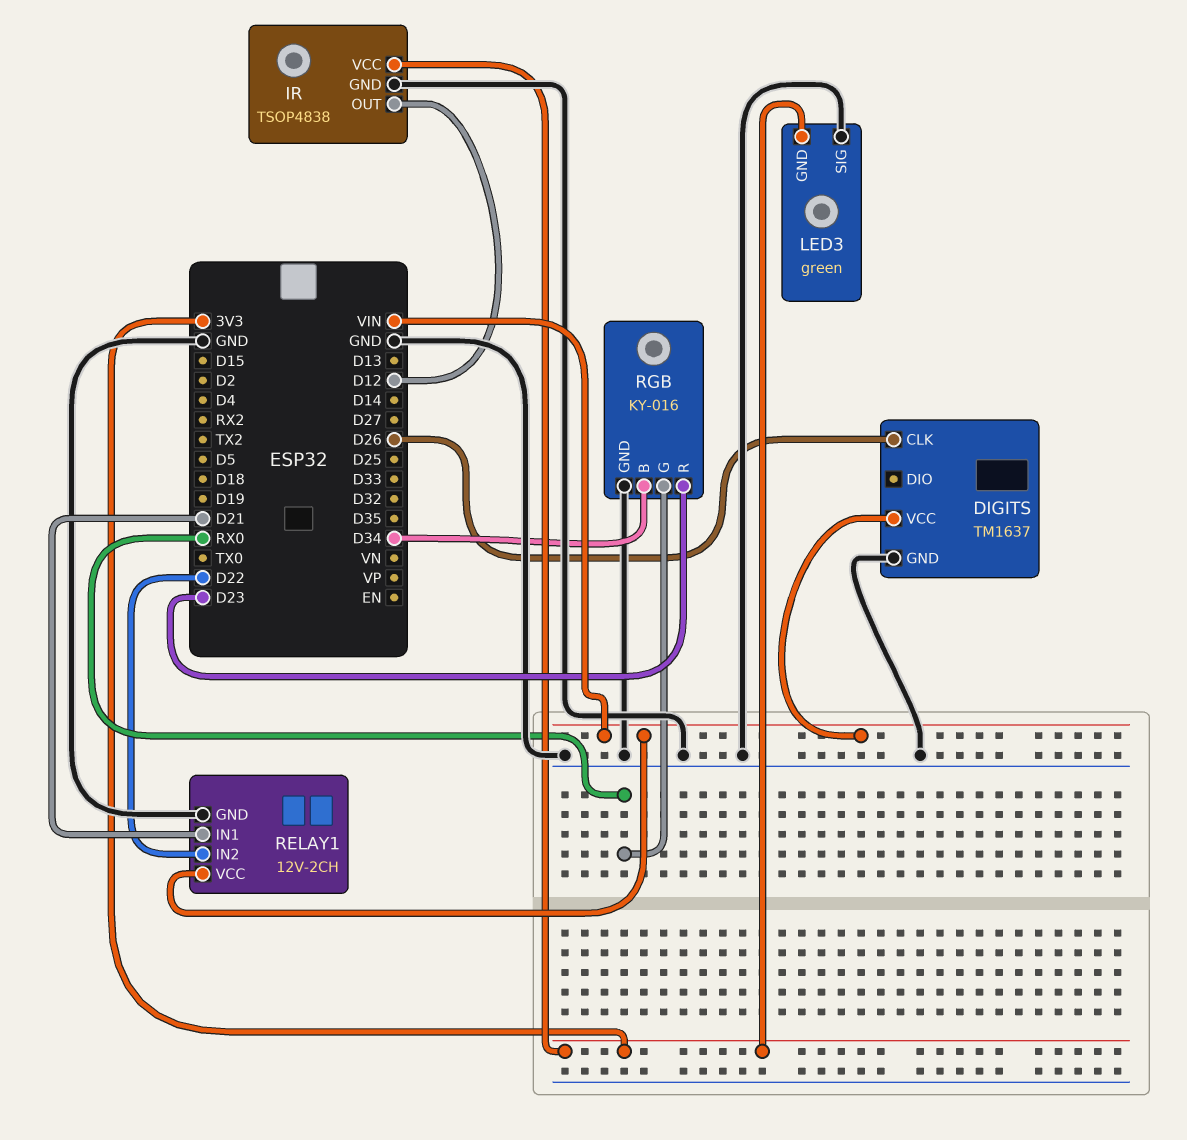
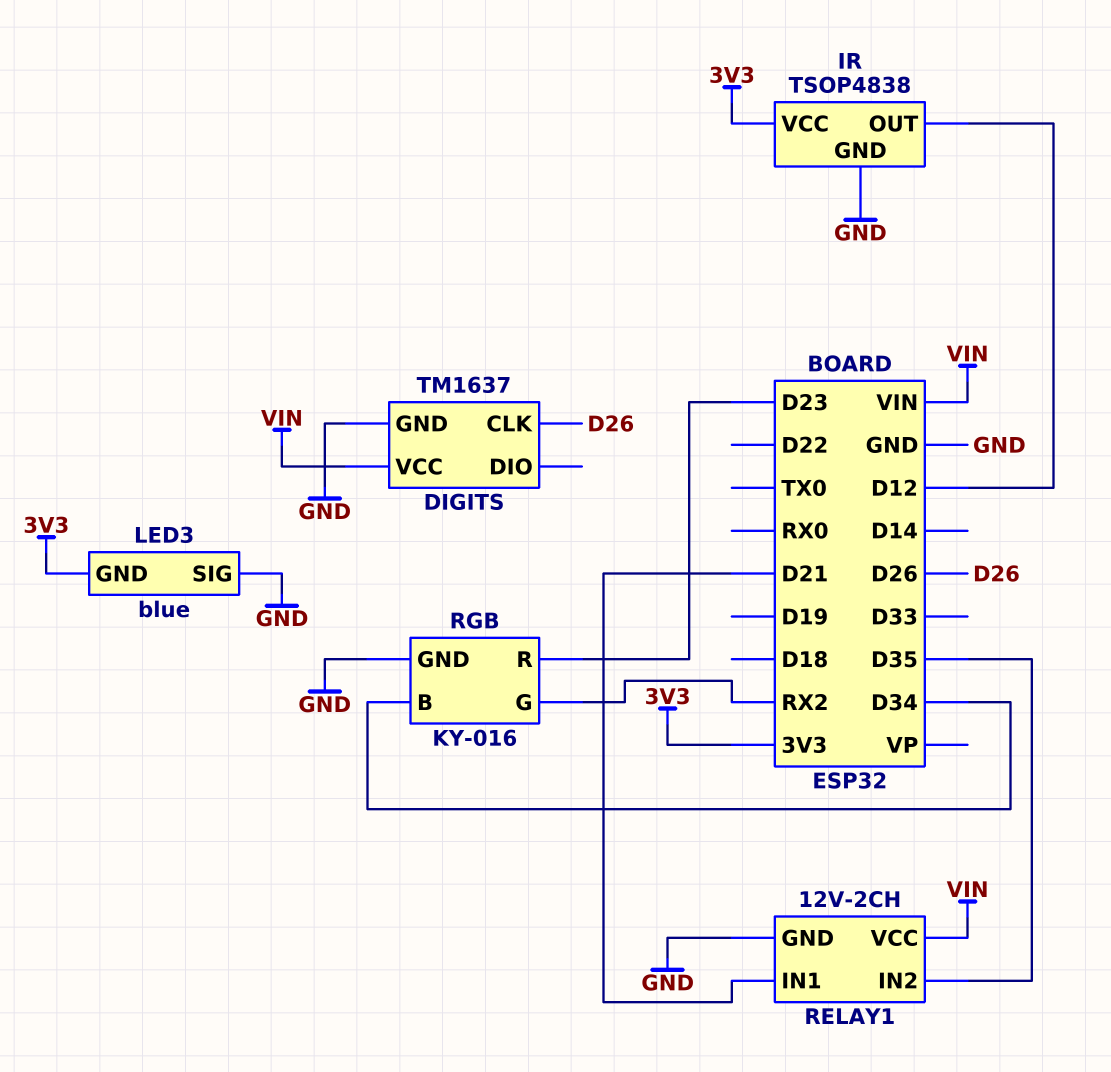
LED3: green -> blue
RELAY1 pin IN2: D22 -> D35
RGB pin G: RX0 -> RX2

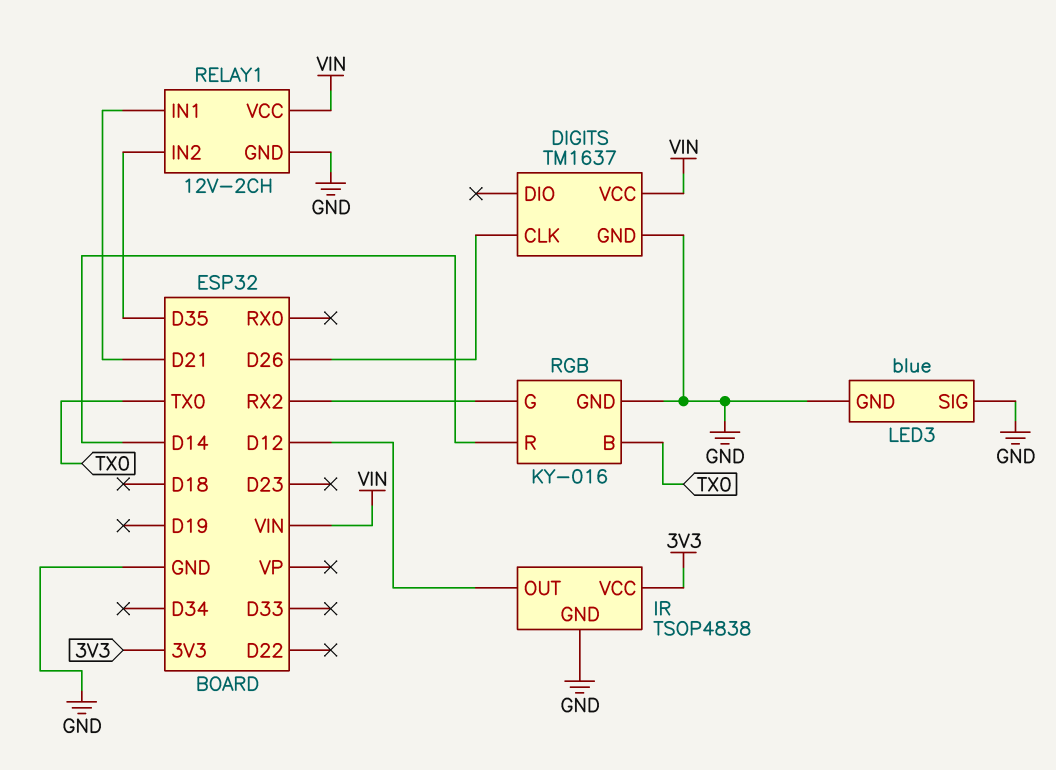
LED3 pin GND: 3V3 -> GND
RGB pin B: D34 -> TX0
RGB pin R: D23 -> D14

